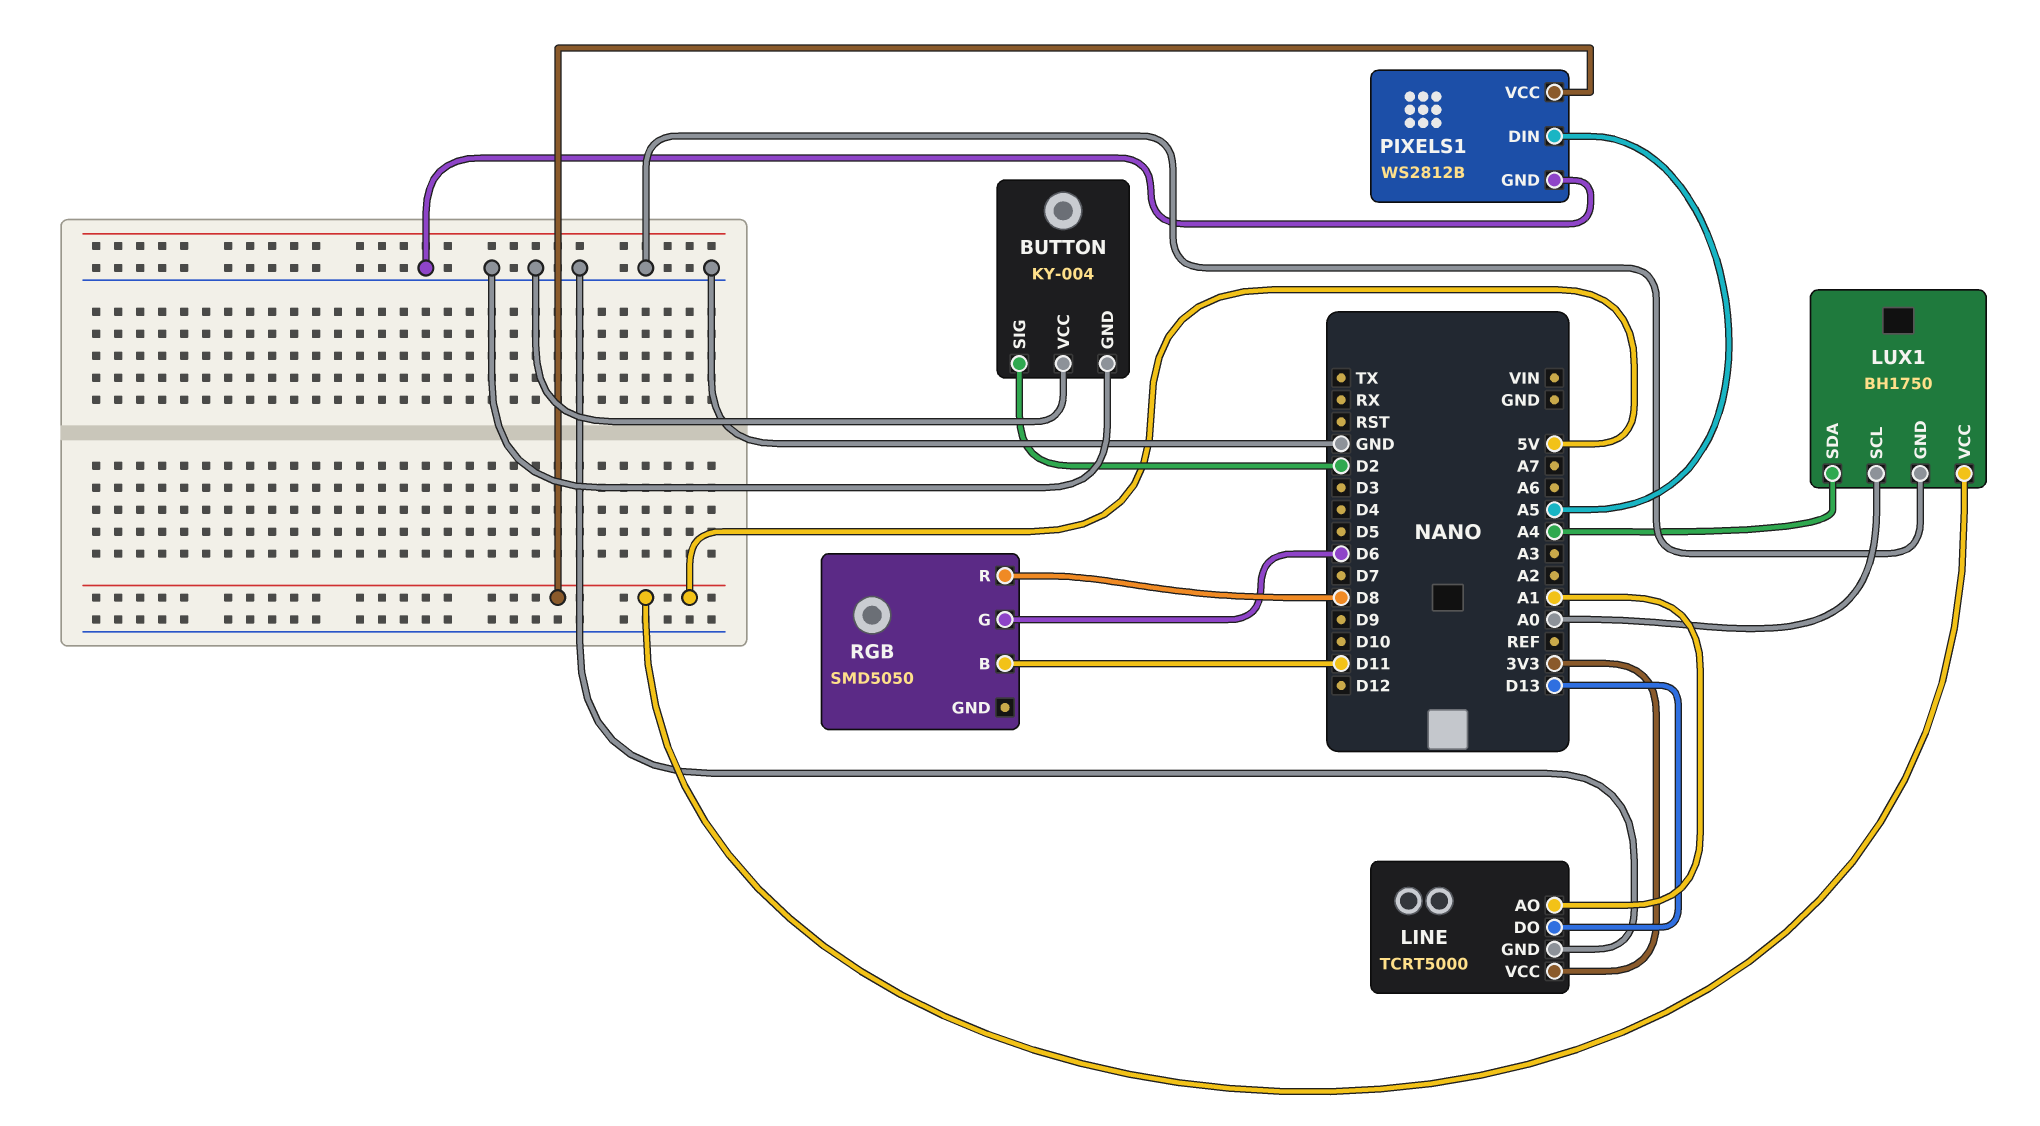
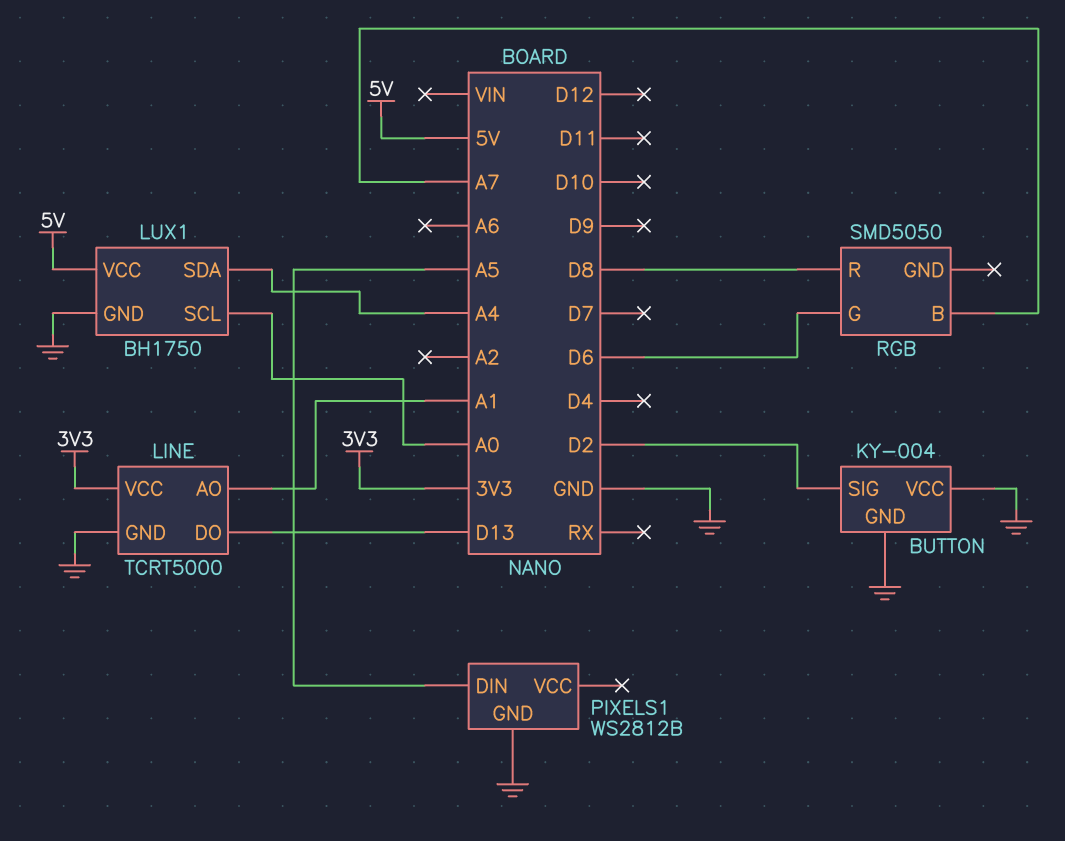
PIXELS1 pin VCC: 5V -> none
RGB pin B: D11 -> A7

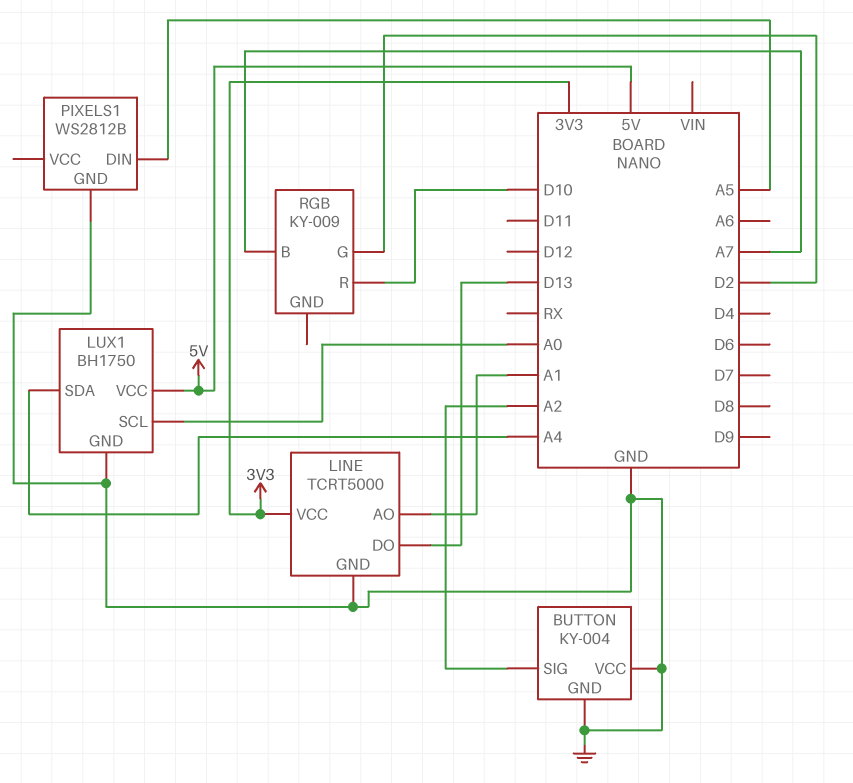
BUTTON pin SIG: D2 -> A2
RGB: SMD5050 -> KY-009
RGB pin G: D6 -> D2
RGB pin R: D8 -> D10

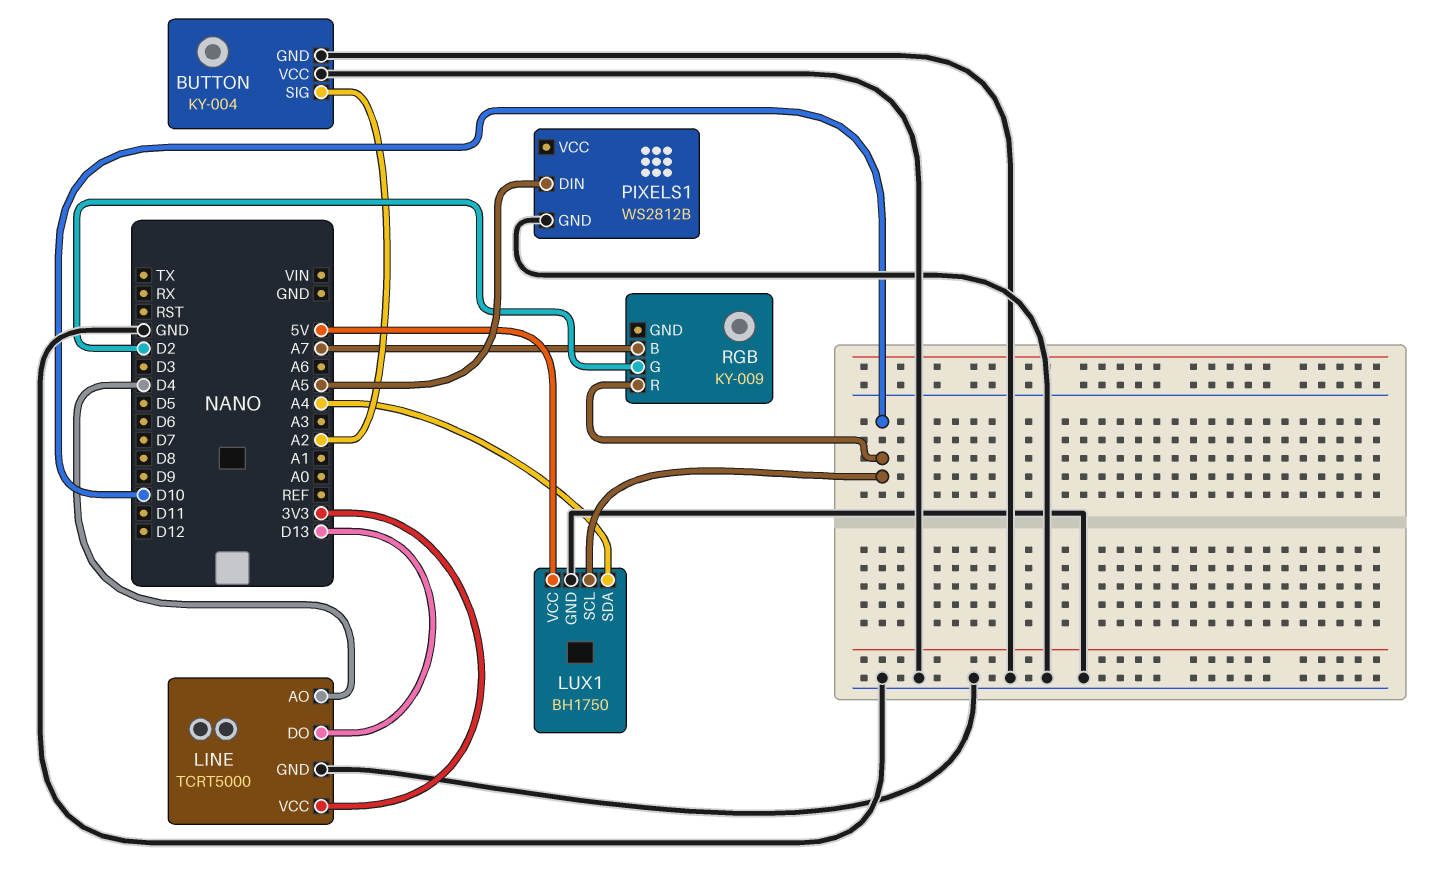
LINE pin AO: A1 -> D4
LUX1 pin SCL: A0 -> D10

